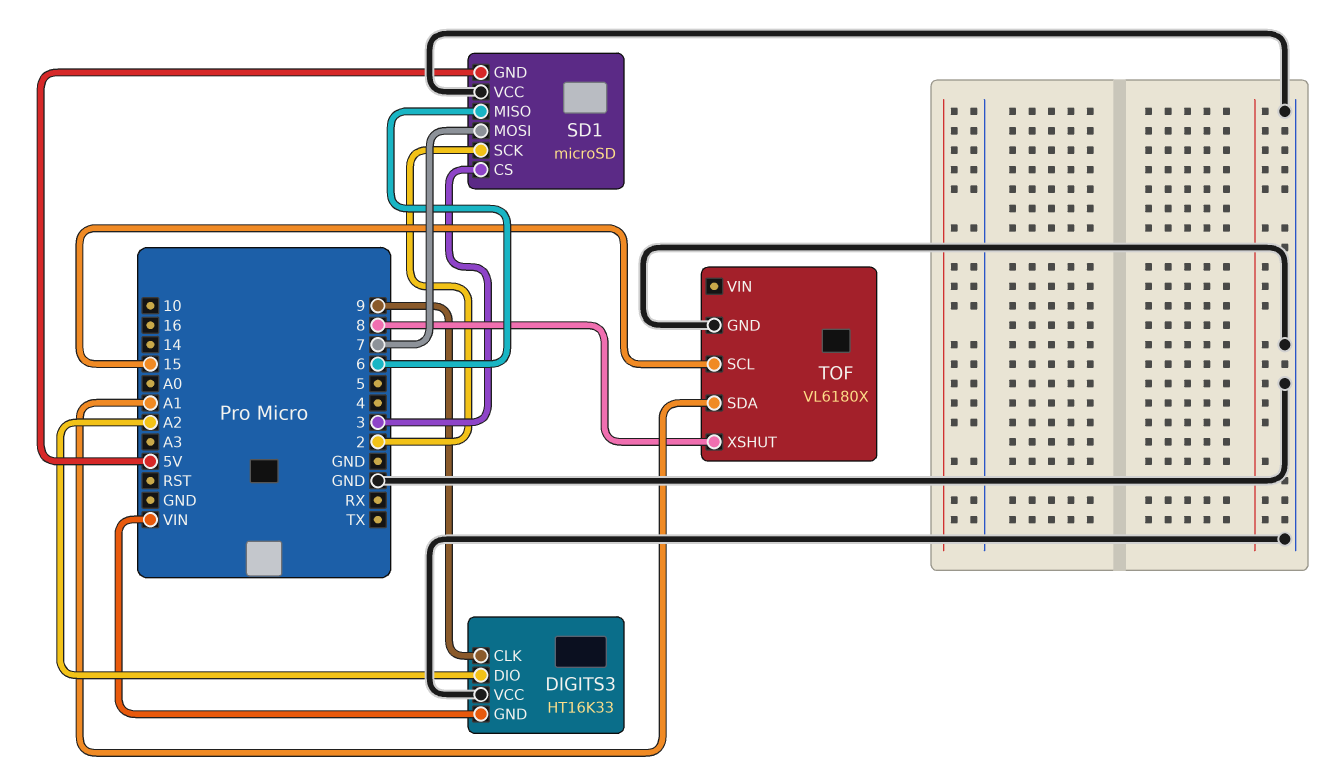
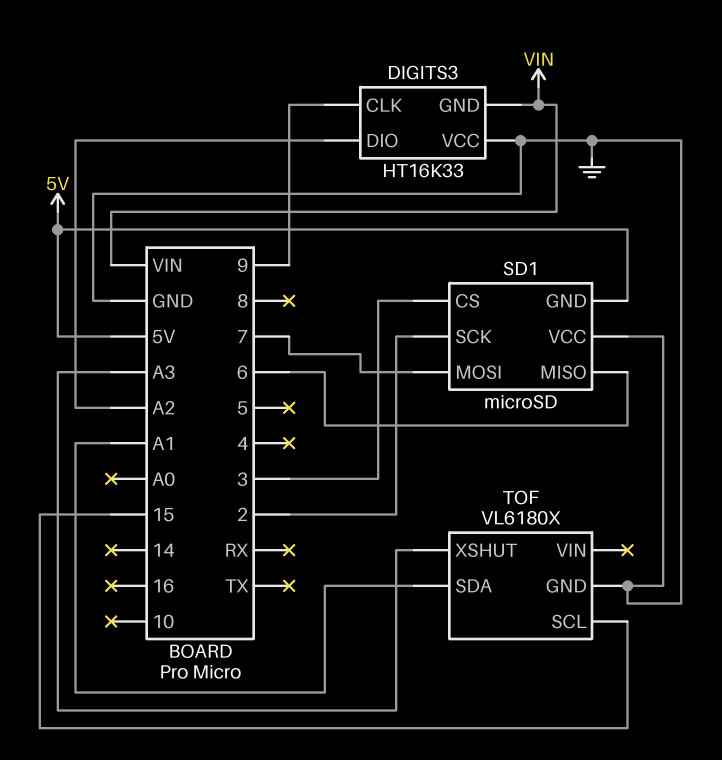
TOF pin XSHUT: 8 -> A3

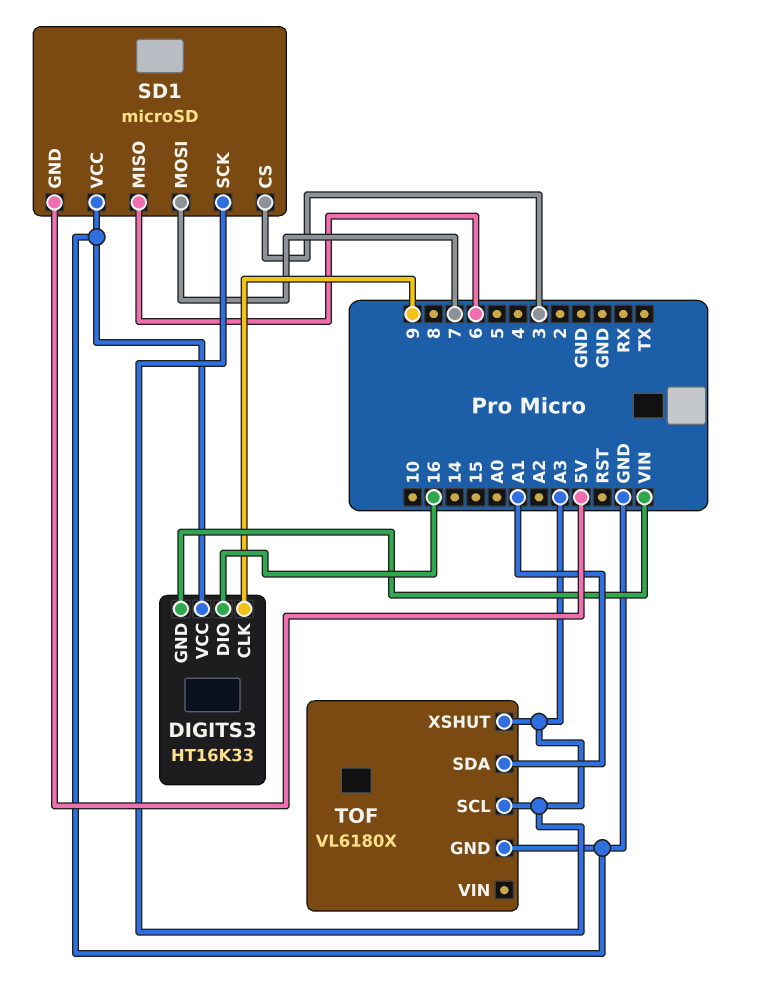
DIGITS3 pin DIO: A2 -> 16
SD1 pin SCK: 2 -> A3
TOF pin SCL: 15 -> A3

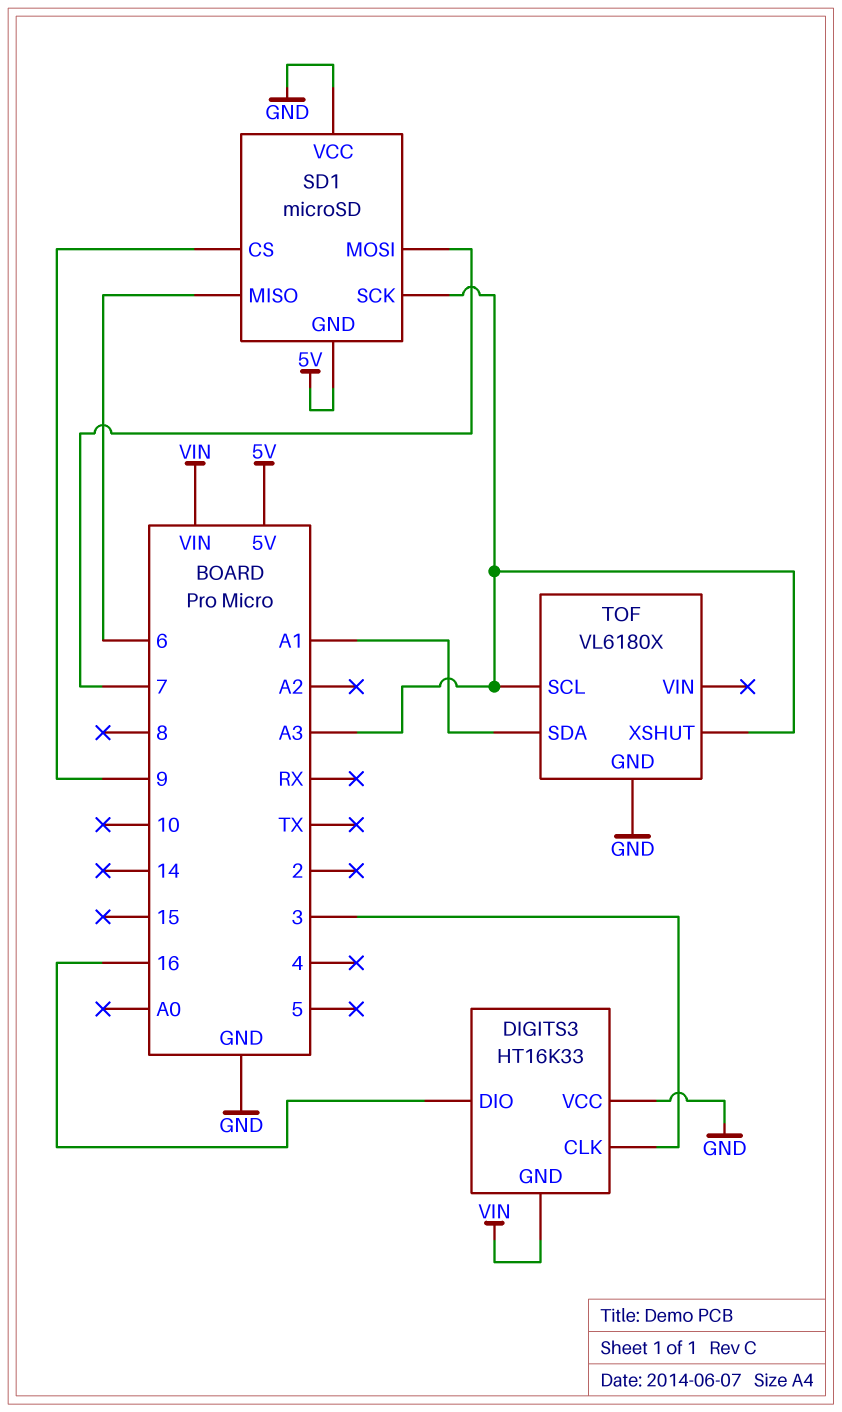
DIGITS3 pin CLK: 9 -> 3
SD1 pin CS: 3 -> 9

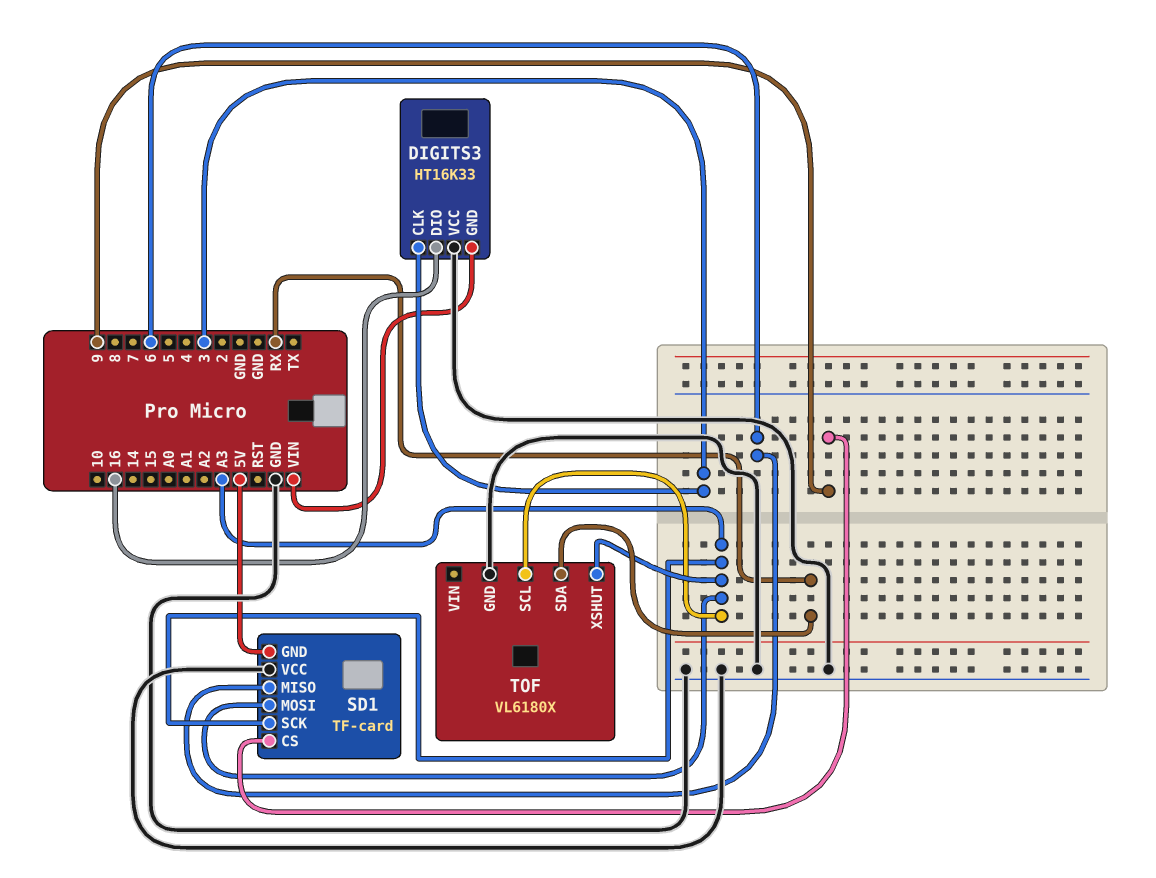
SD1: microSD -> TF-card
SD1 pin MOSI: 7 -> A3
TOF pin SDA: A1 -> RX

